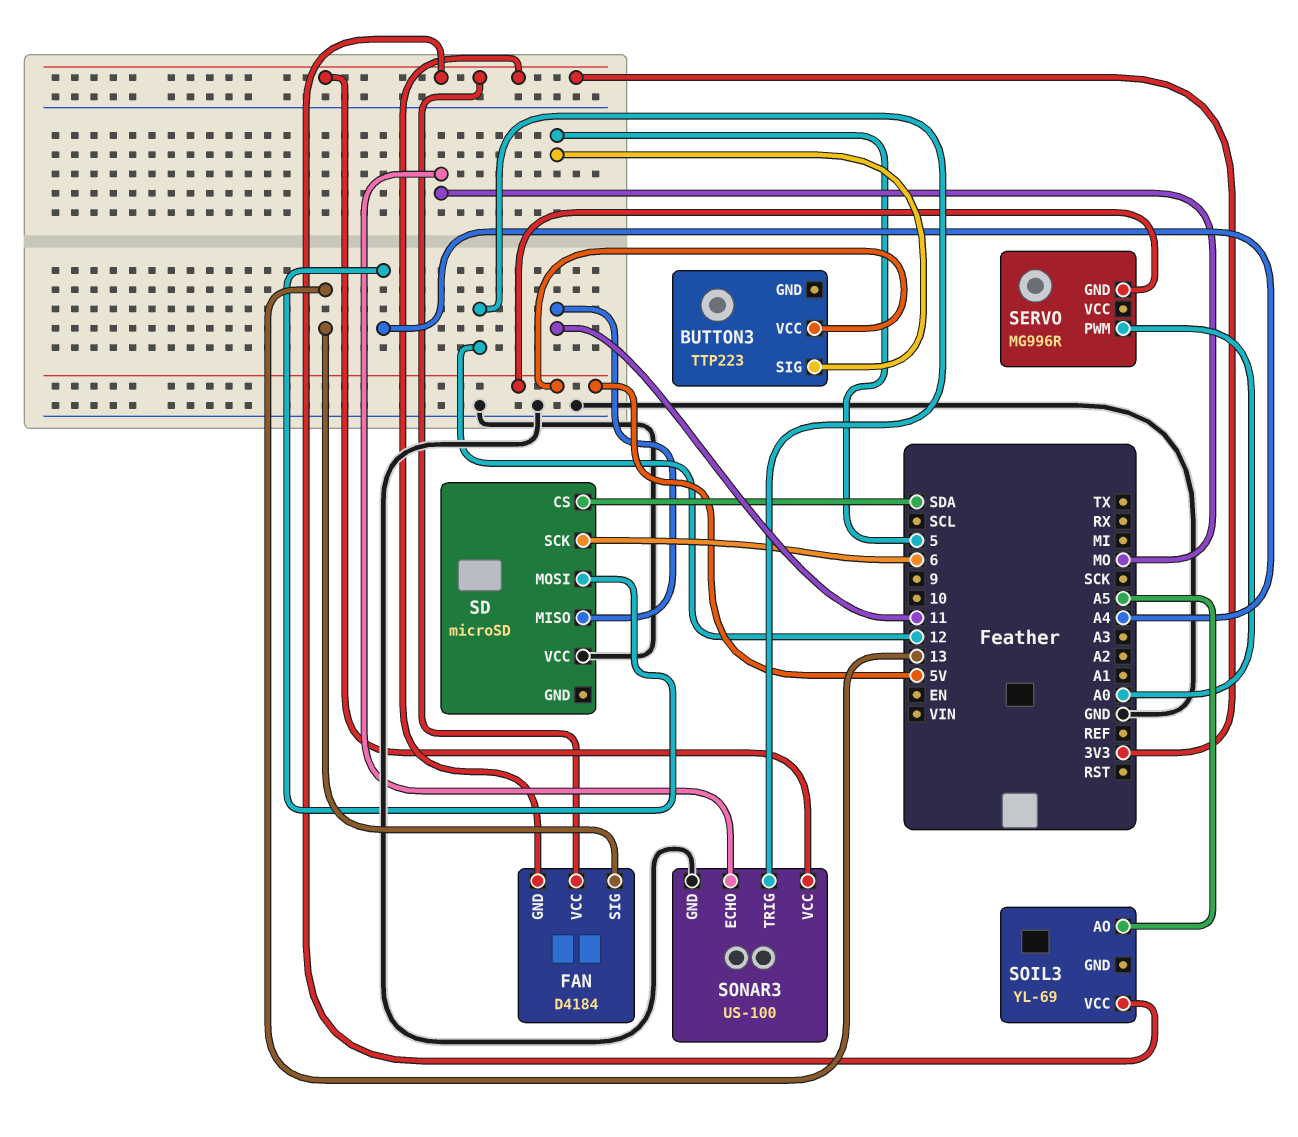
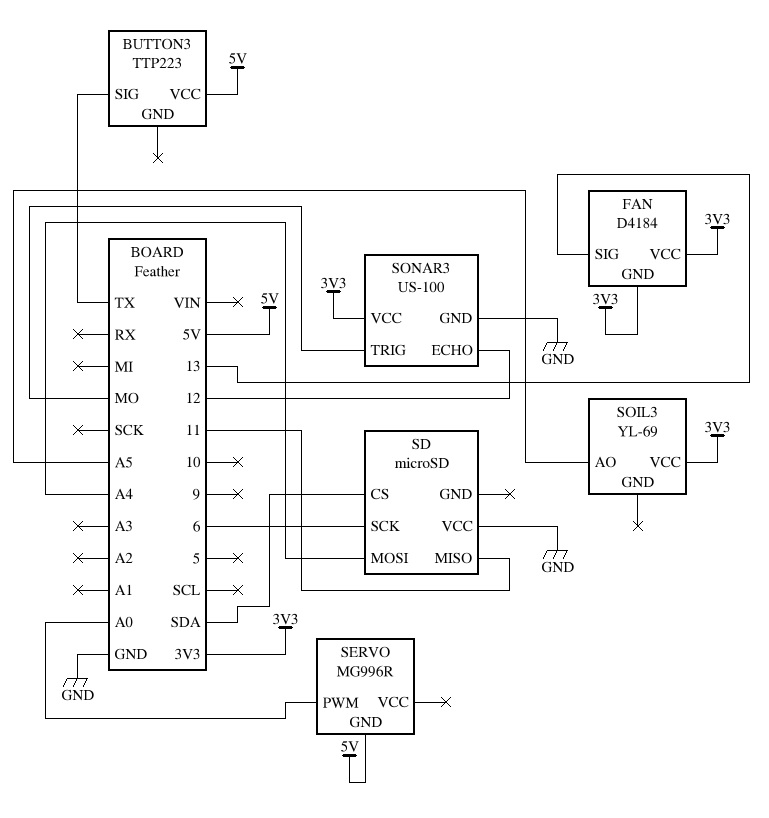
BUTTON3 pin SIG: 5 -> TX
SONAR3 pin ECHO: MO -> 12
SONAR3 pin TRIG: 12 -> MO

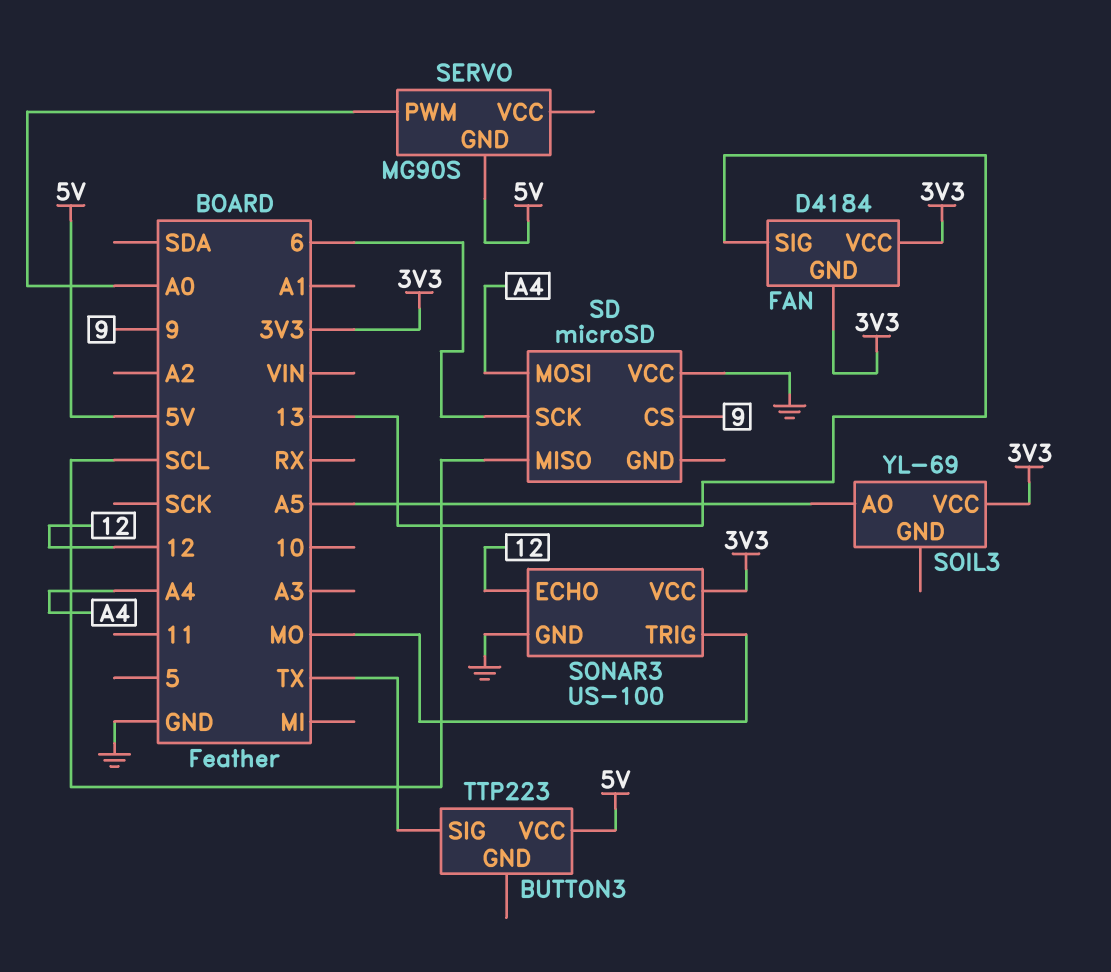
SD pin CS: SDA -> 9
SD pin MISO: 11 -> SCL
SERVO: MG996R -> MG90S

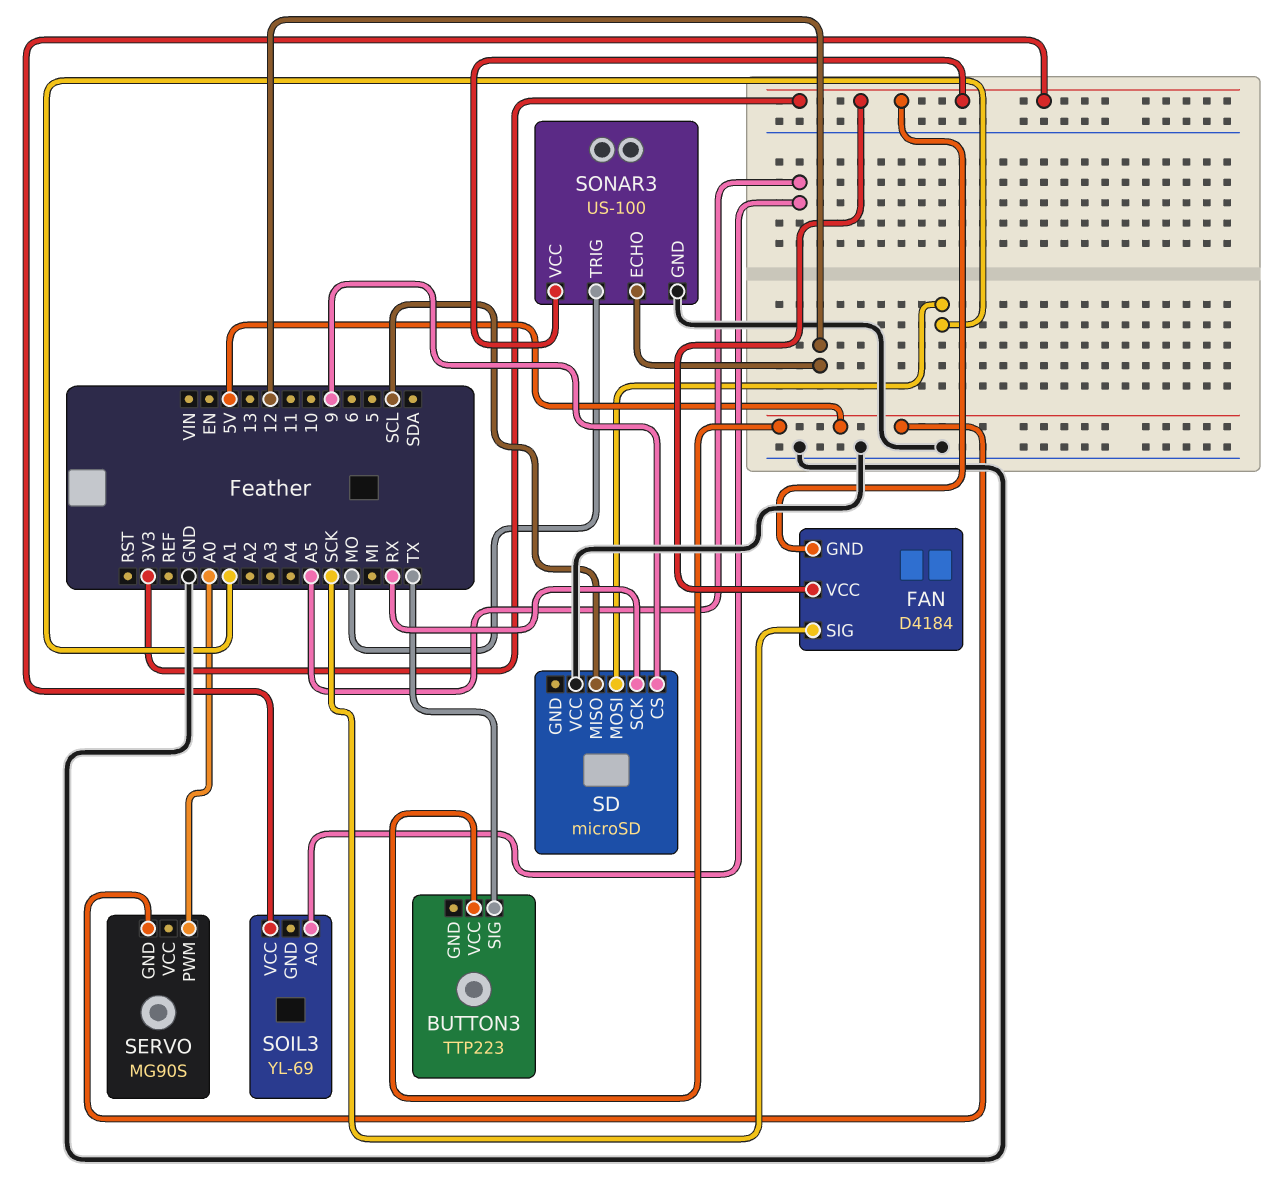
FAN pin SIG: 13 -> SCK
SD pin MOSI: A4 -> A1
SD pin SCK: 6 -> RX

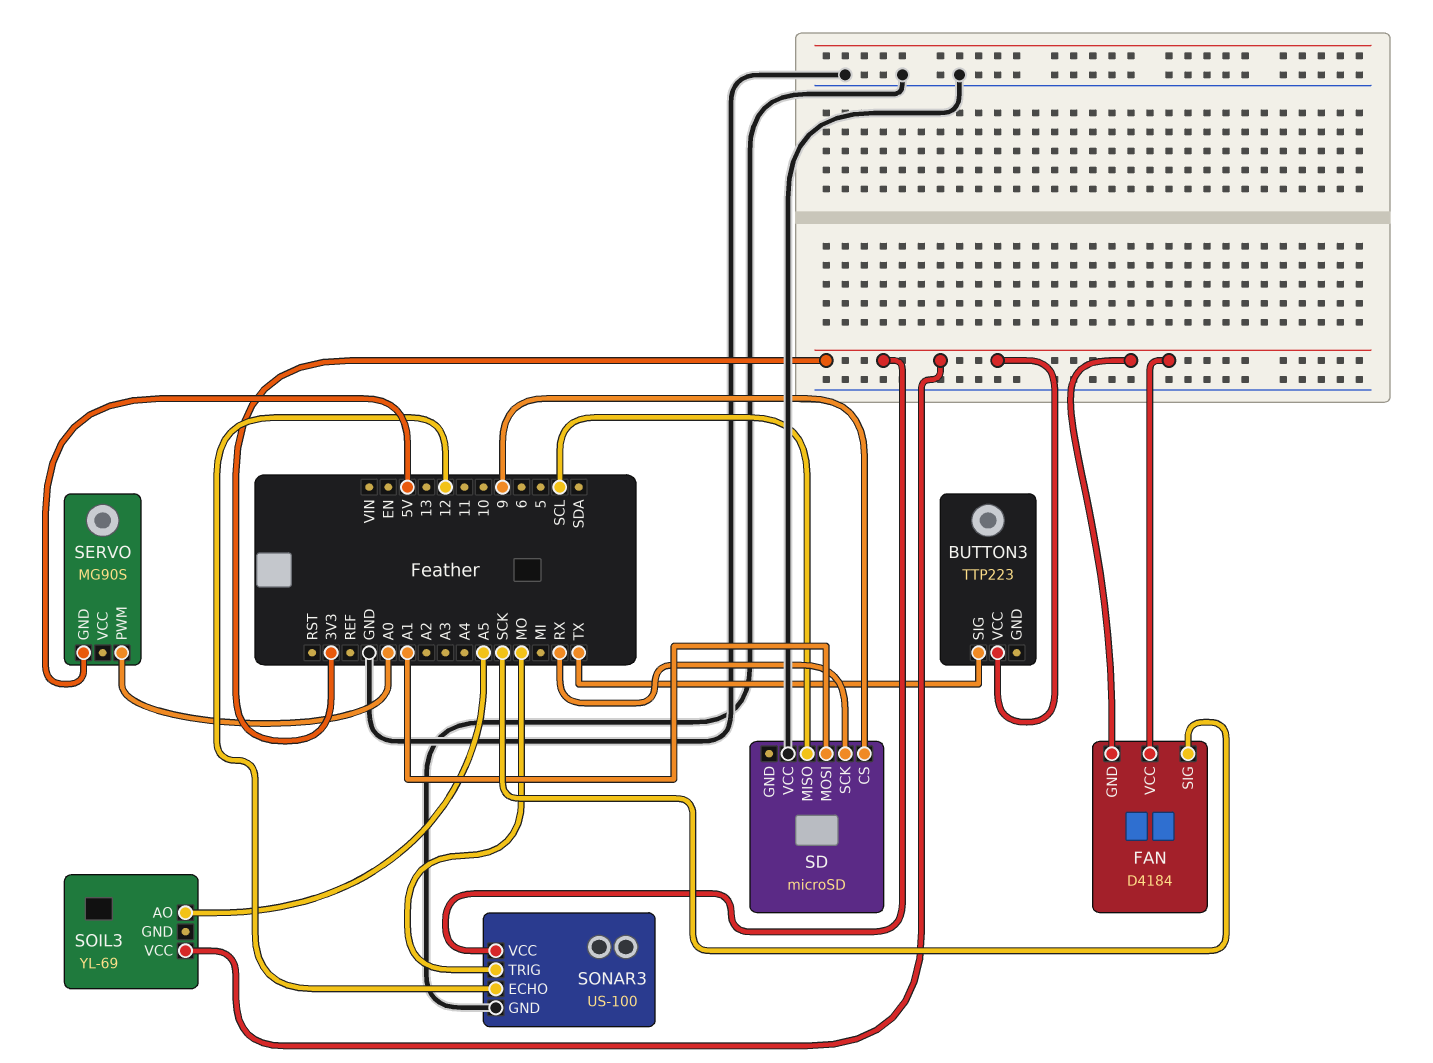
BUTTON3 pin VCC: 5V -> 3V3

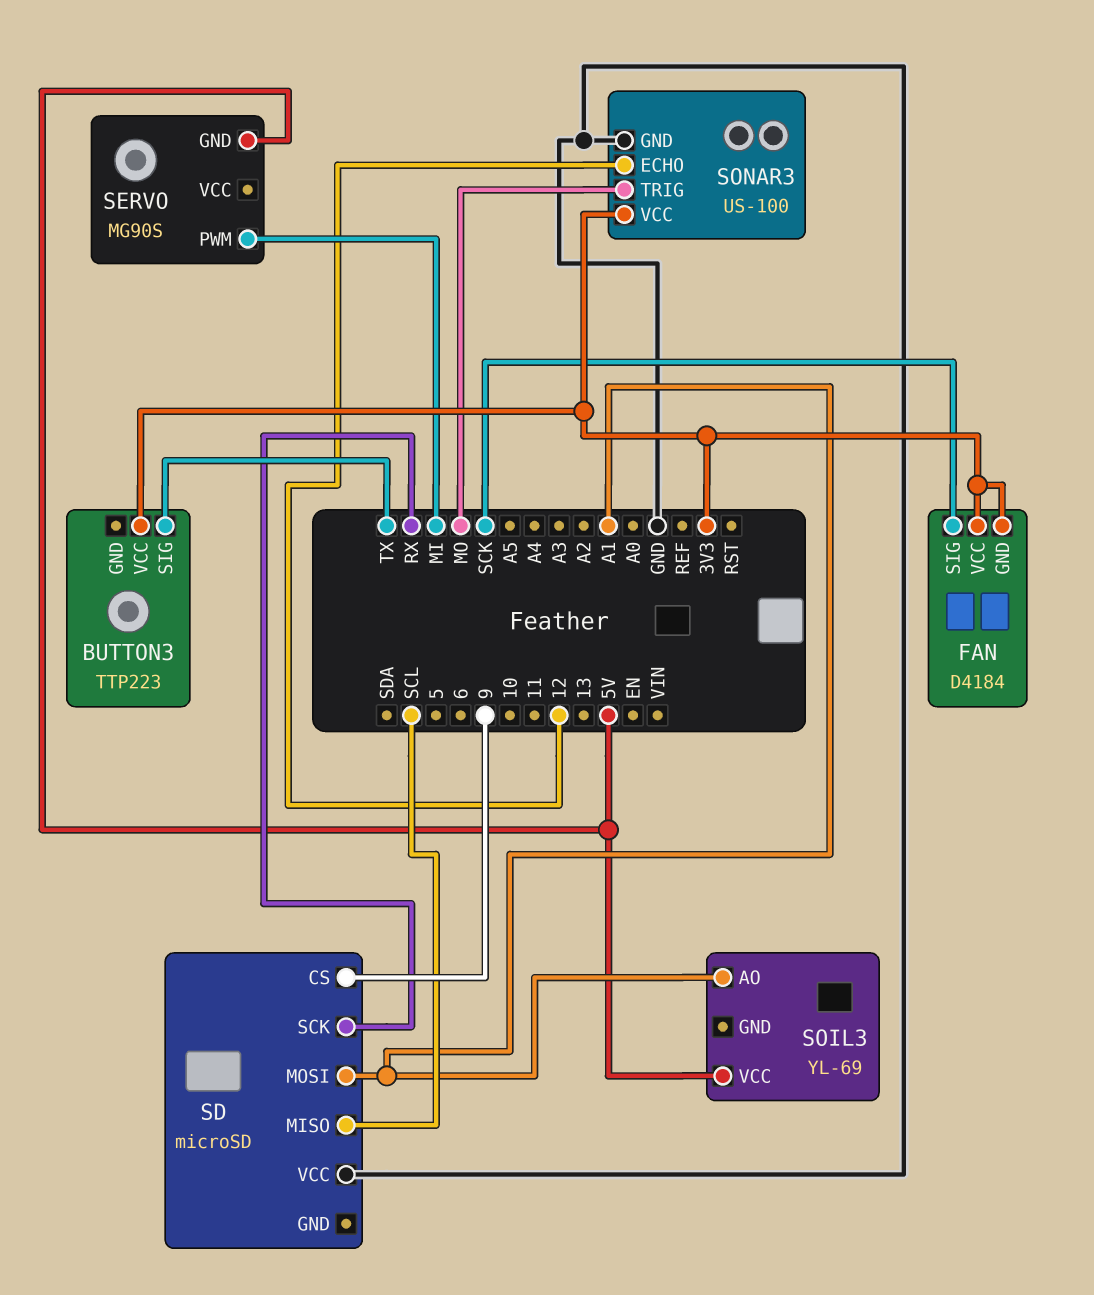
SERVO pin PWM: A0 -> MI
SOIL3 pin AO: A5 -> A1
SOIL3 pin VCC: 3V3 -> 5V

